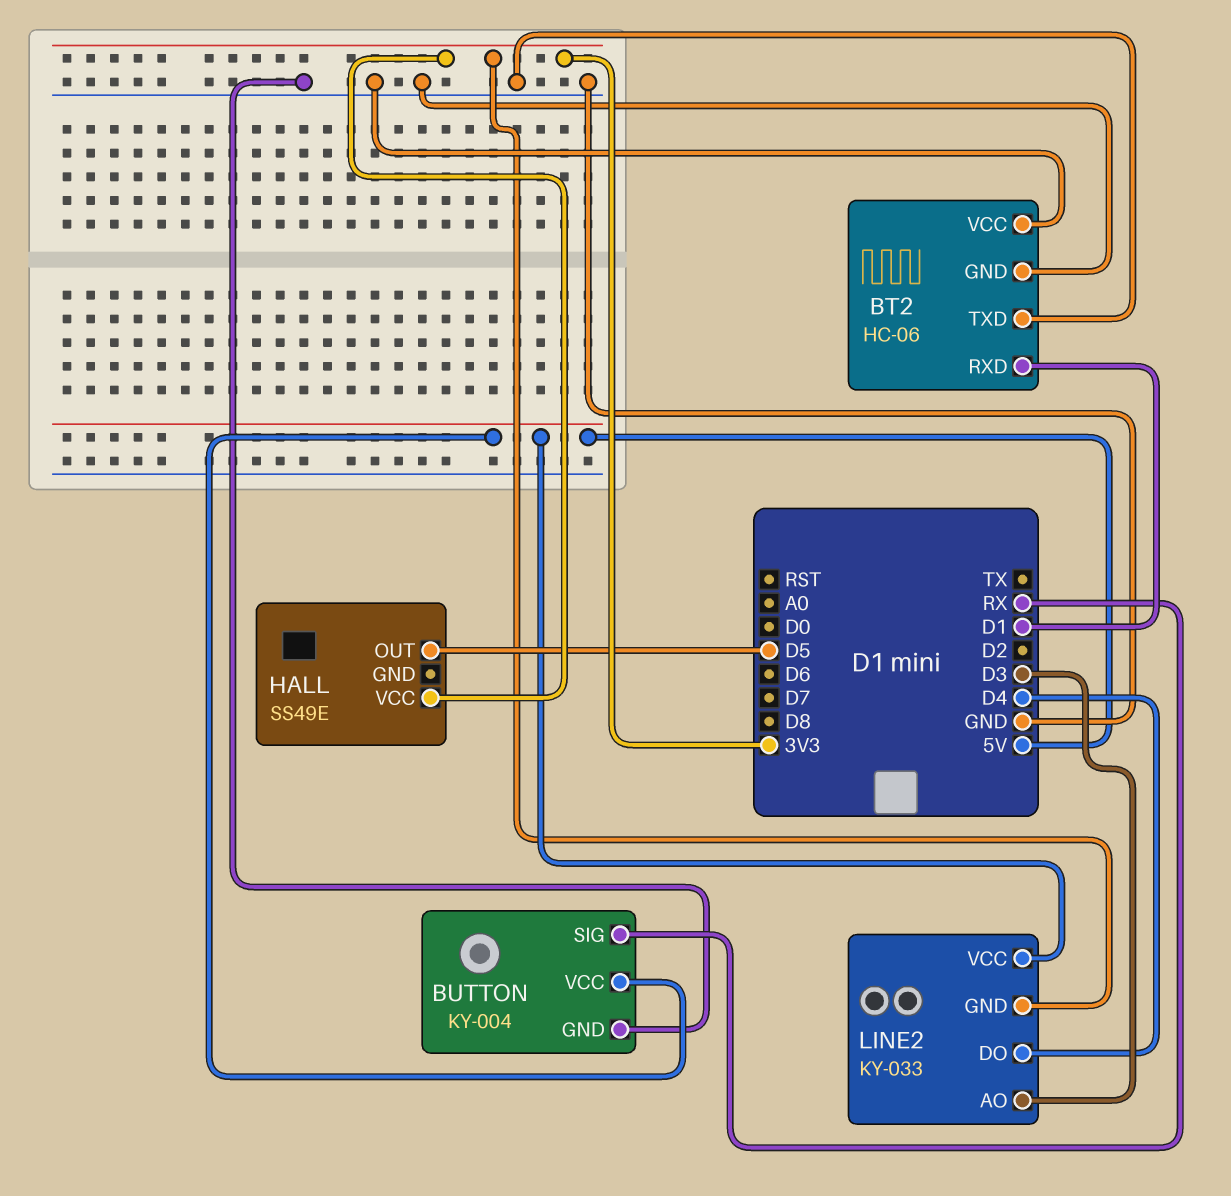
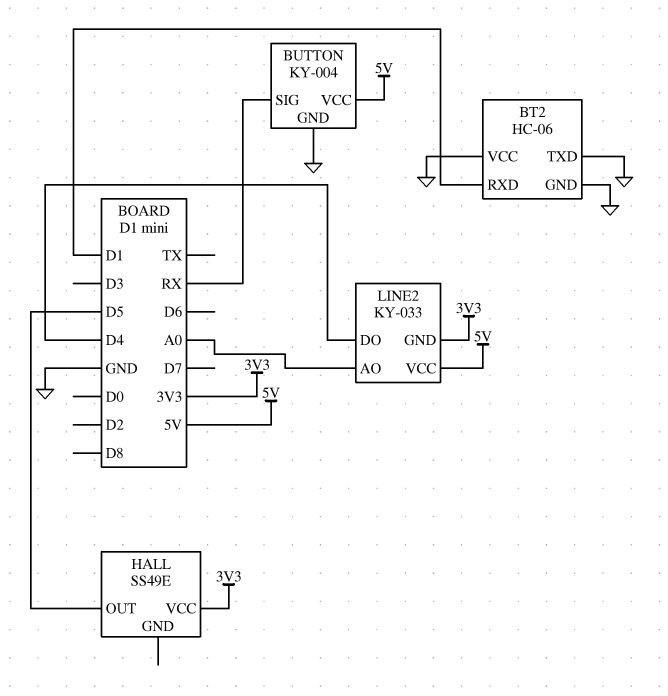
LINE2 pin AO: D3 -> A0

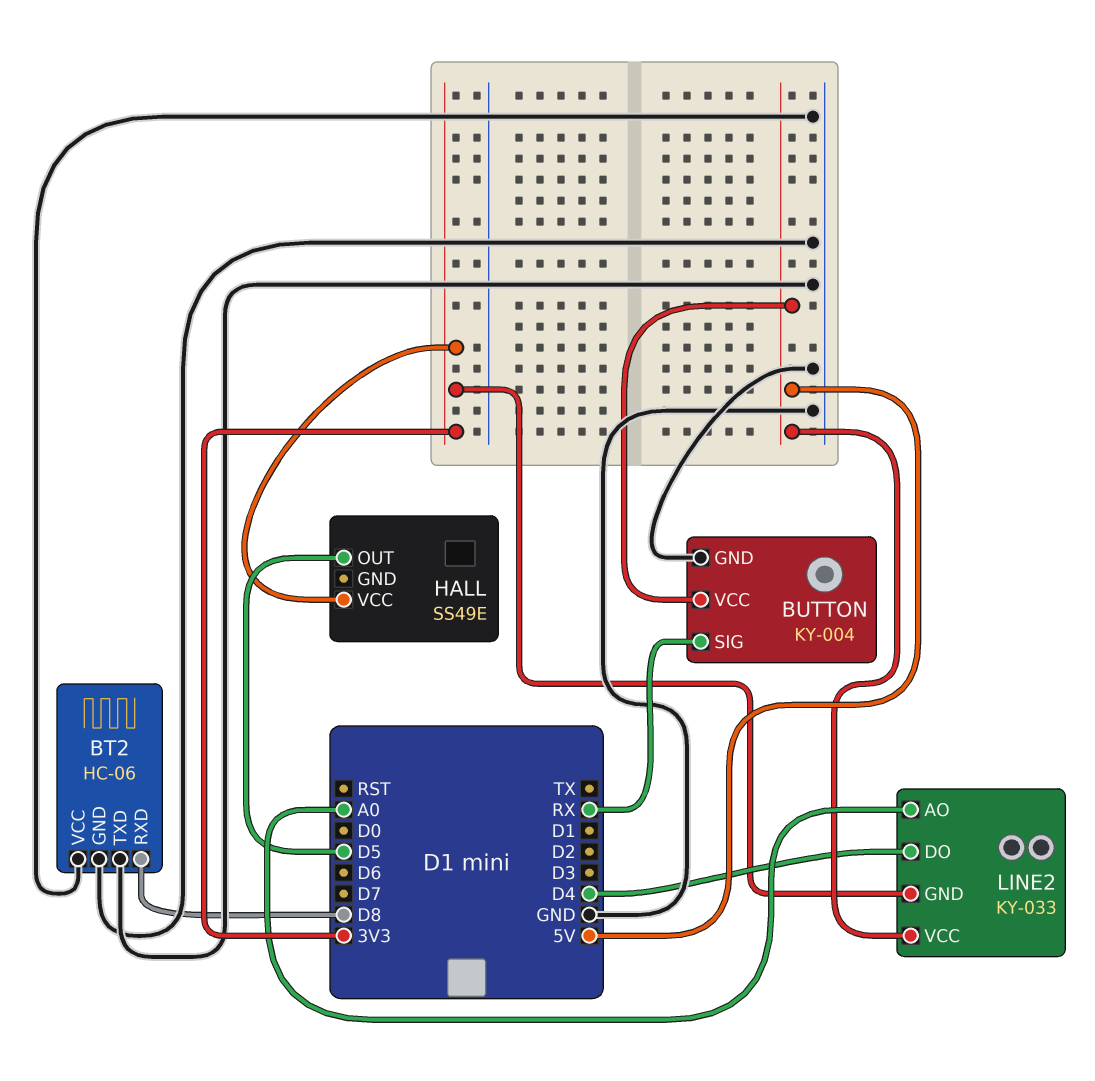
BT2 pin RXD: D1 -> D8

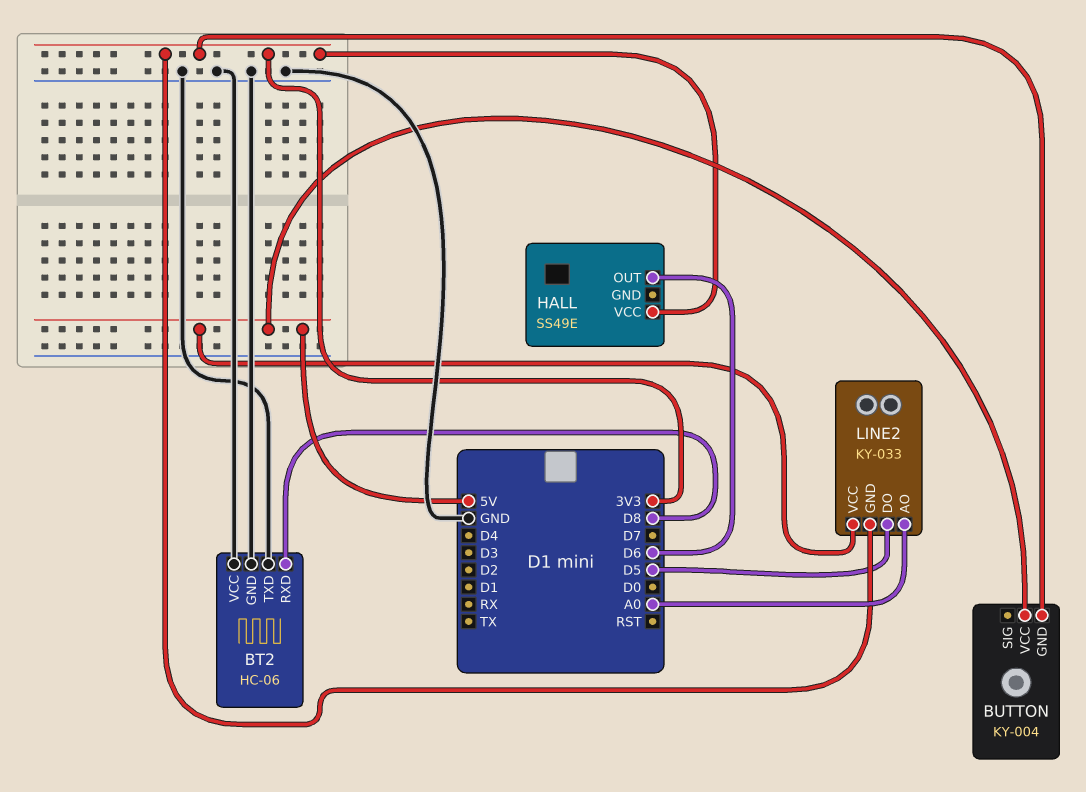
BUTTON pin GND: GND -> 3V3
BUTTON pin SIG: RX -> none
HALL pin OUT: D5 -> D6
LINE2 pin DO: D4 -> D5

